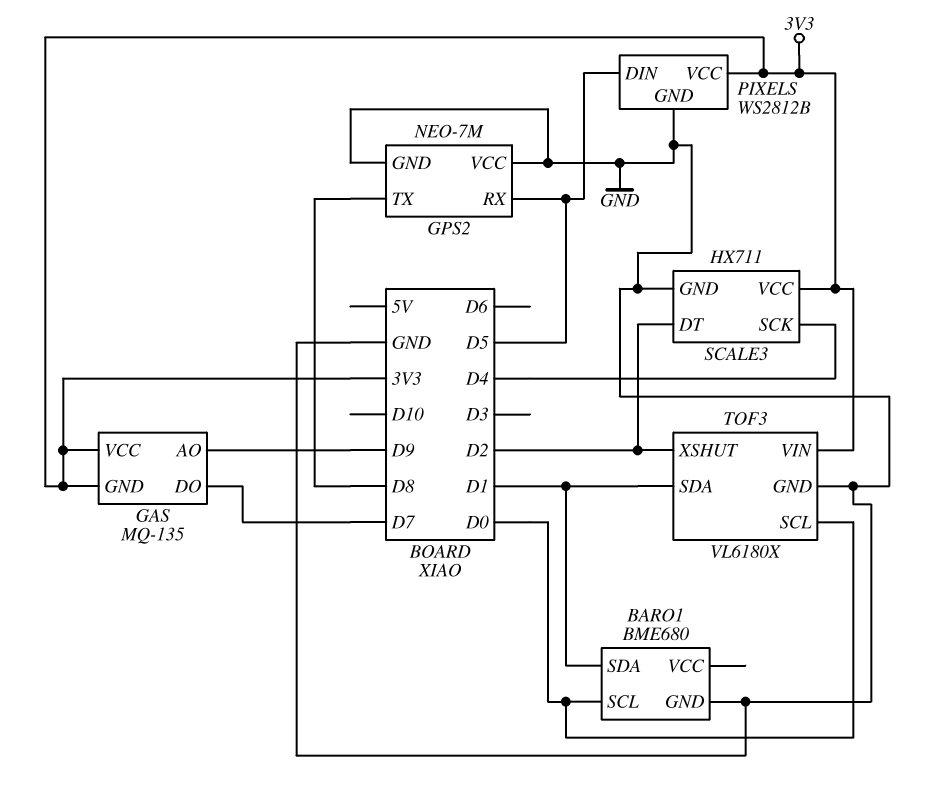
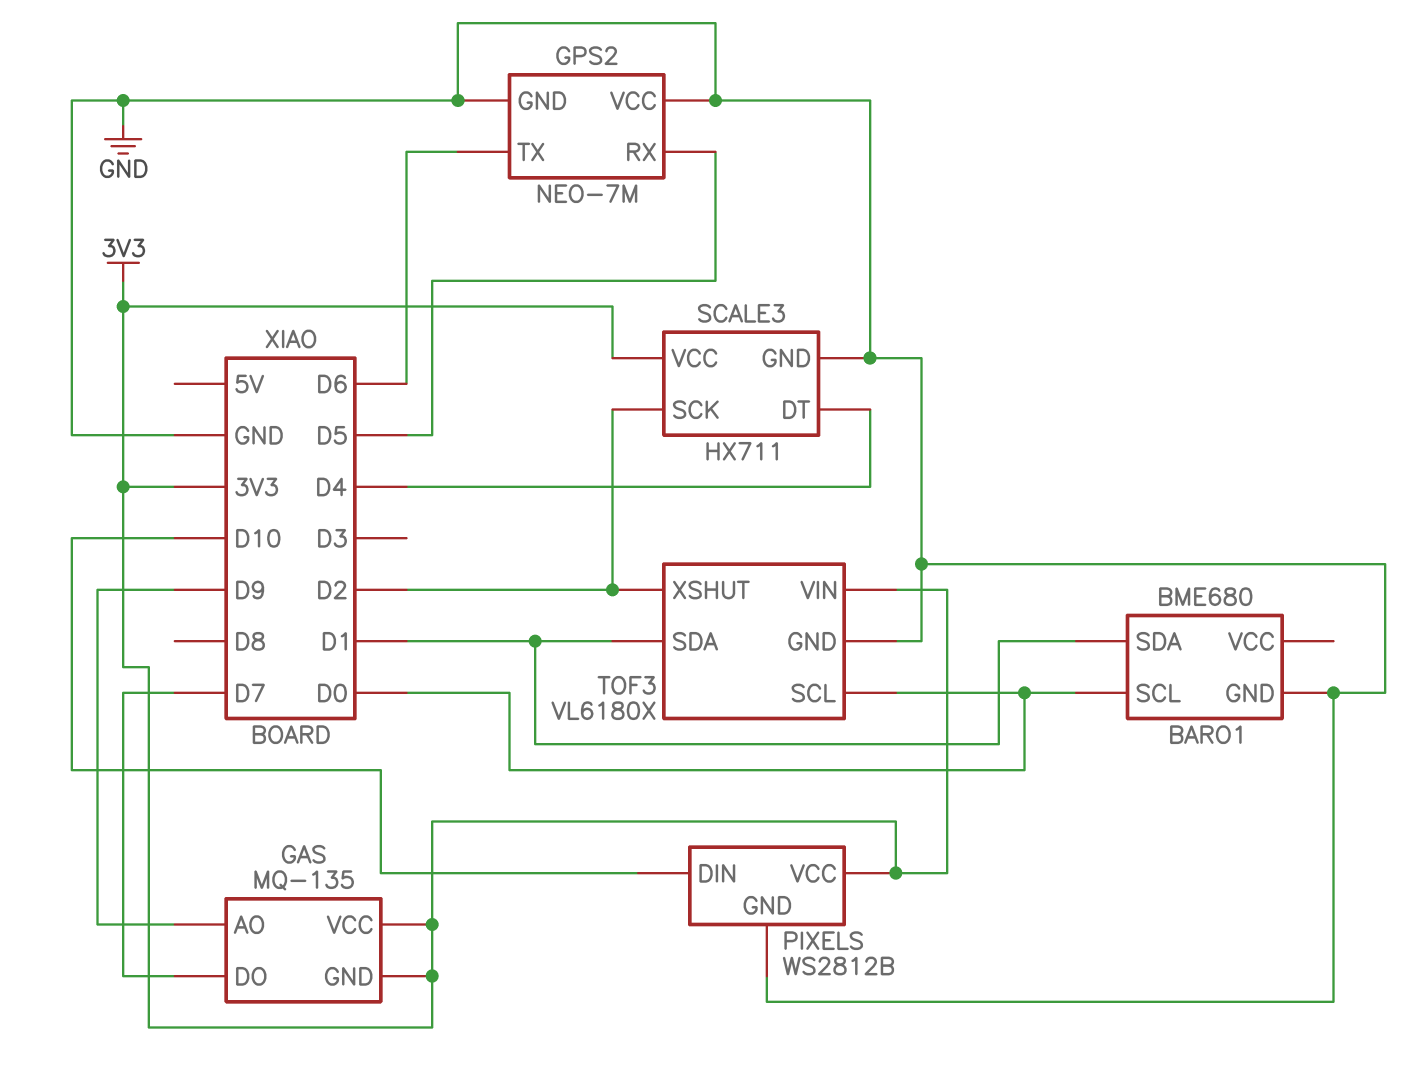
GPS2 pin TX: D8 -> D6
PIXELS pin DIN: D5 -> D10
SCALE3 pin DT: D2 -> D4
SCALE3 pin SCK: D4 -> D2

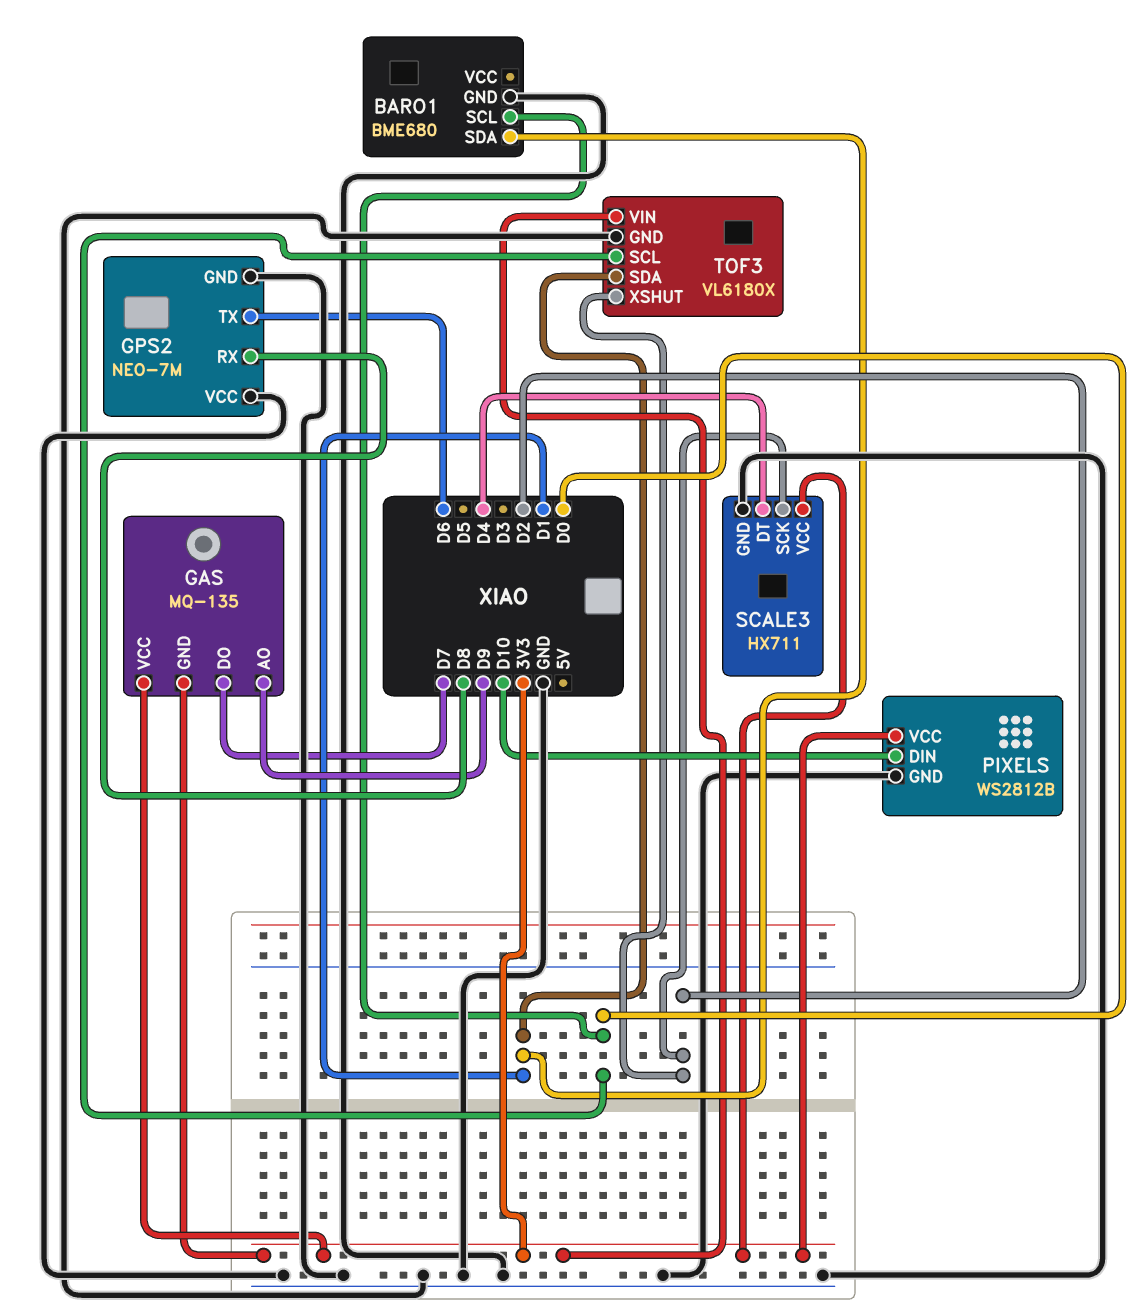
GPS2 pin RX: D5 -> D8

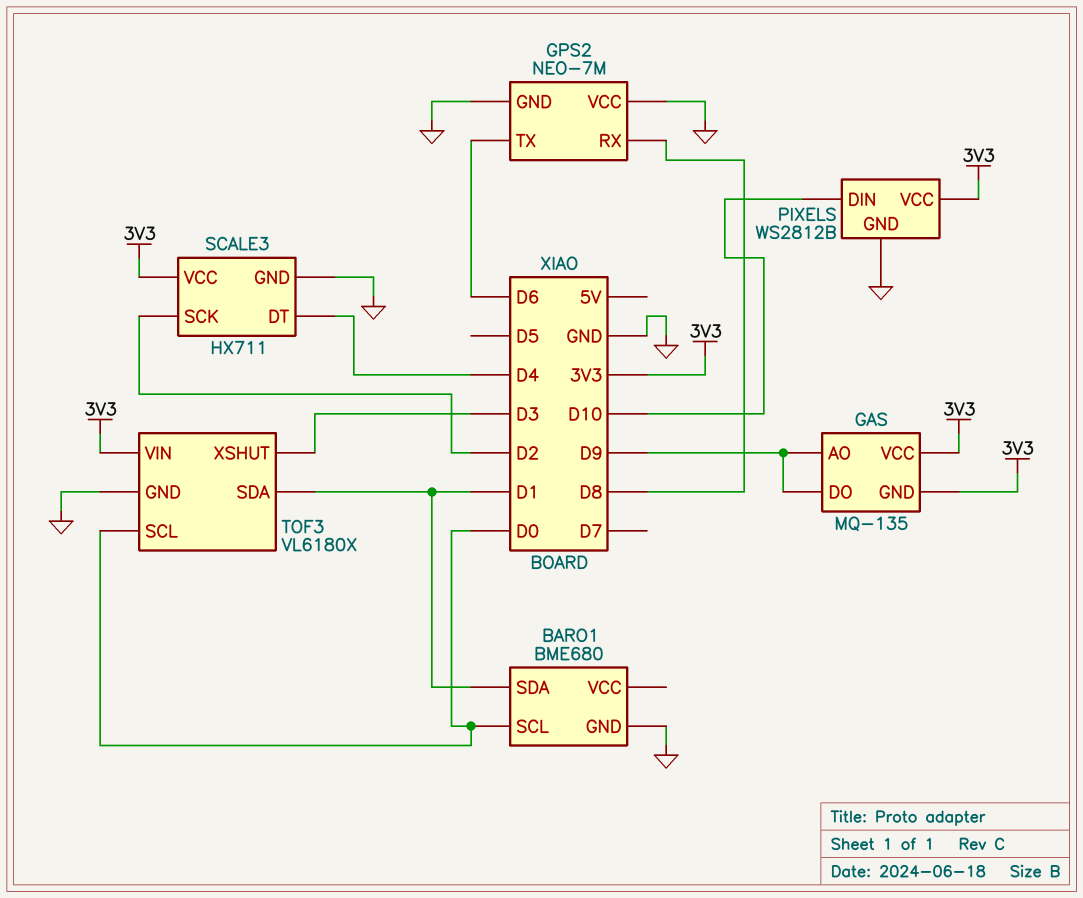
GAS pin DO: D7 -> D9
TOF3 pin XSHUT: D2 -> D3

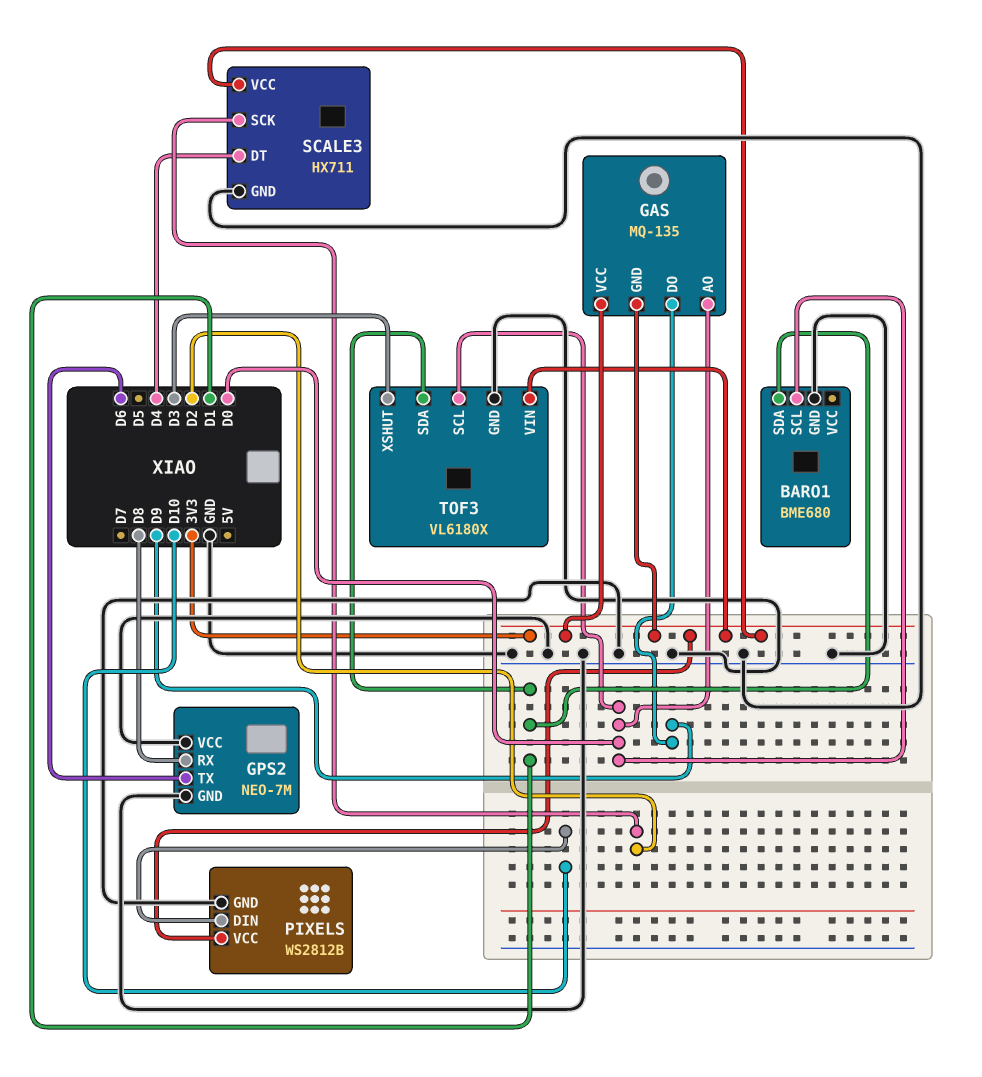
GAS pin AO: D9 -> D0

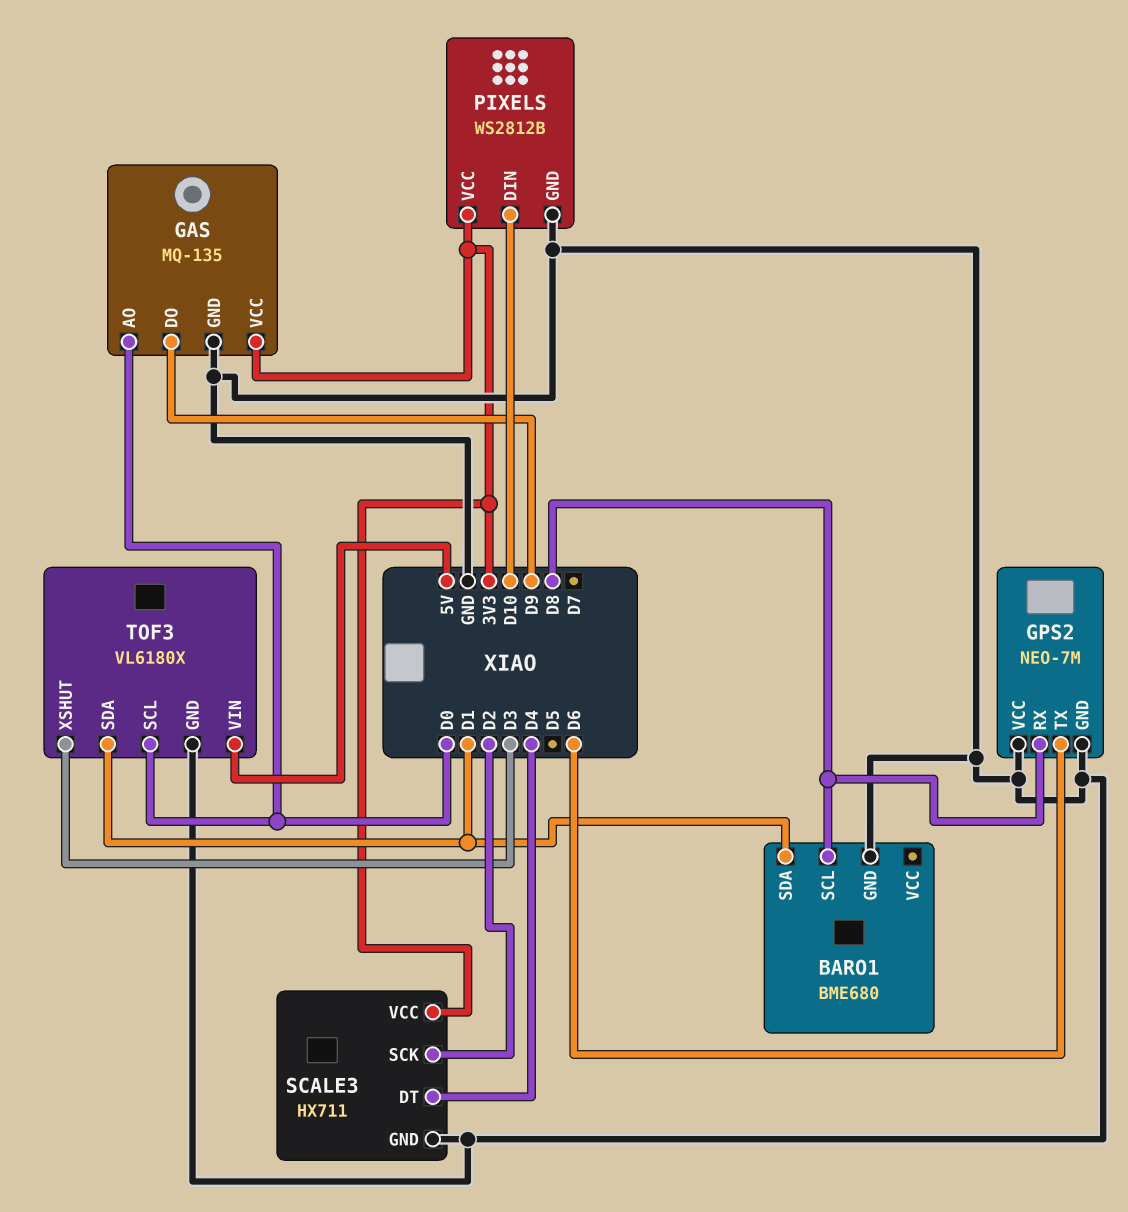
BARO1 pin SCL: D0 -> D8
GAS pin GND: 3V3 -> GND
TOF3 pin VIN: 3V3 -> 5V

